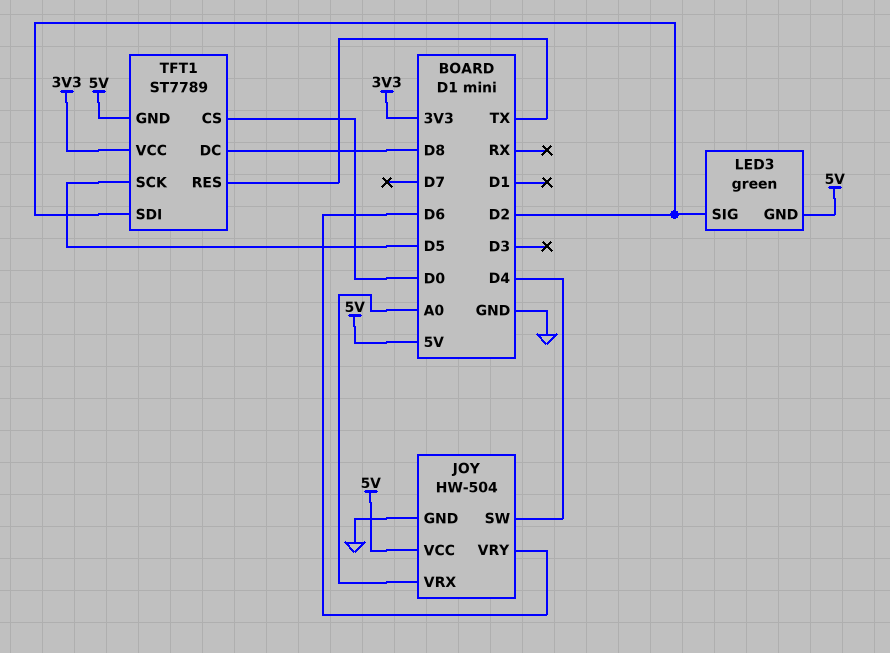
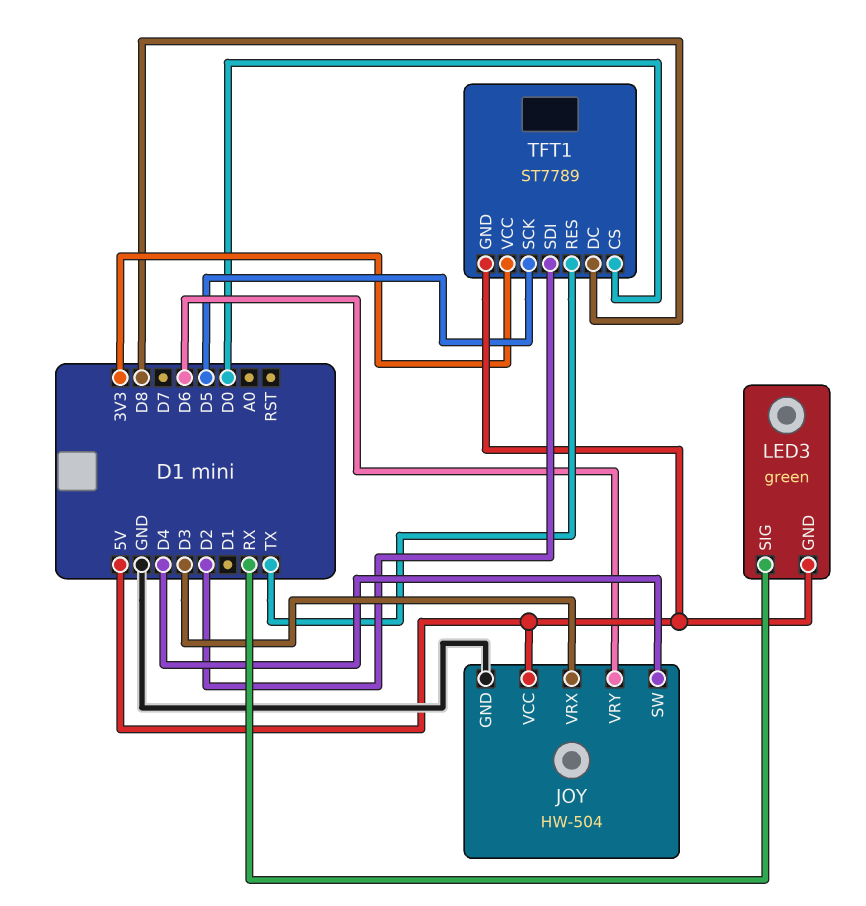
JOY pin VRX: A0 -> D3
LED3 pin SIG: D2 -> RX

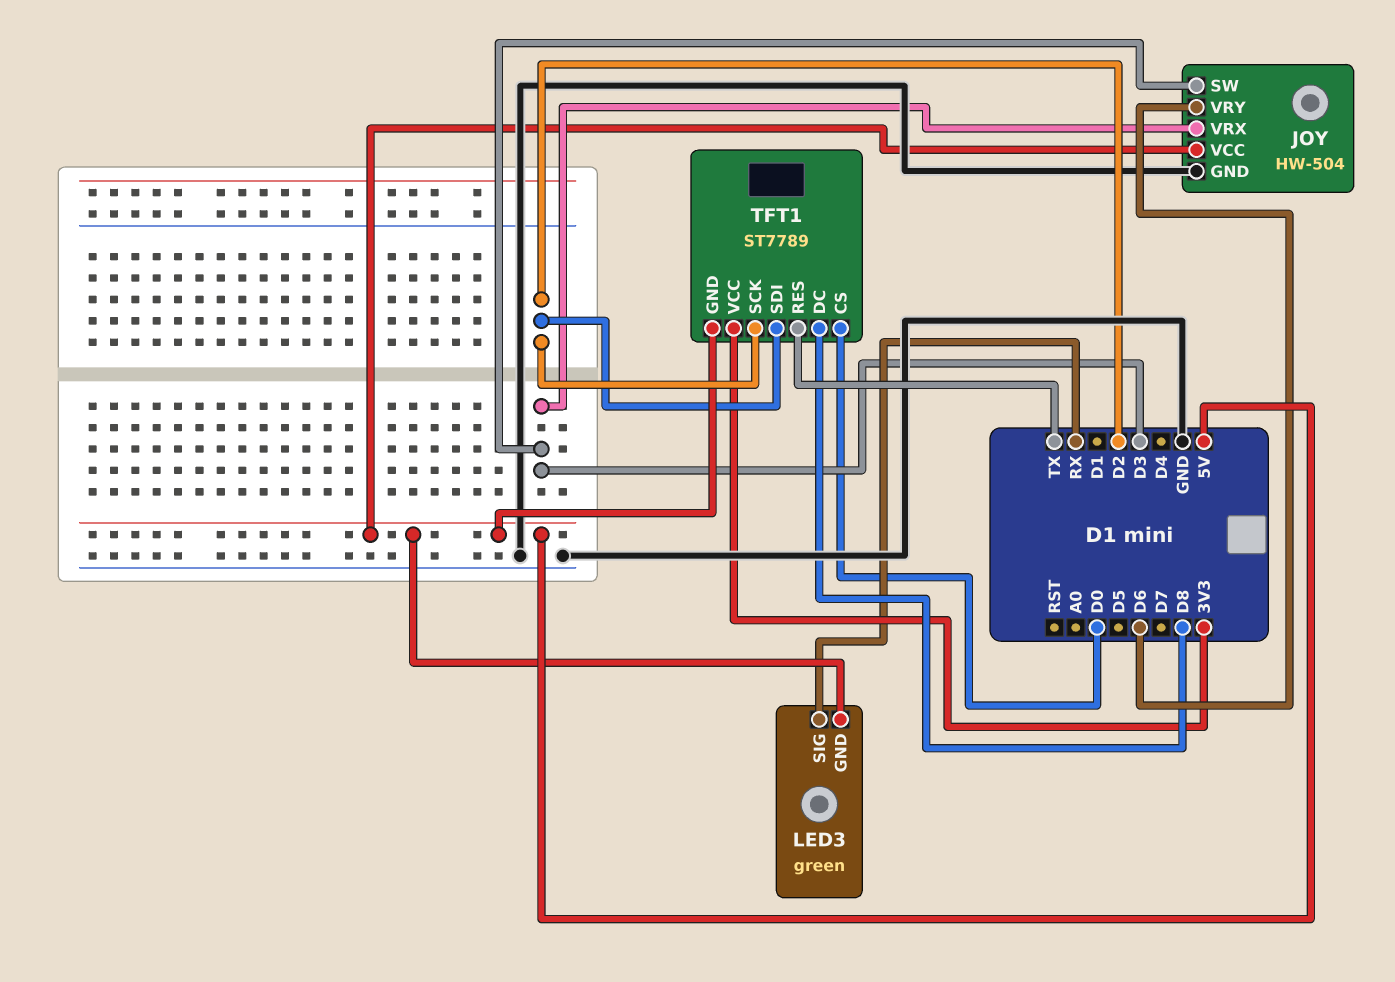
JOY pin SW: D4 -> D3
TFT1 pin SCK: D5 -> D2

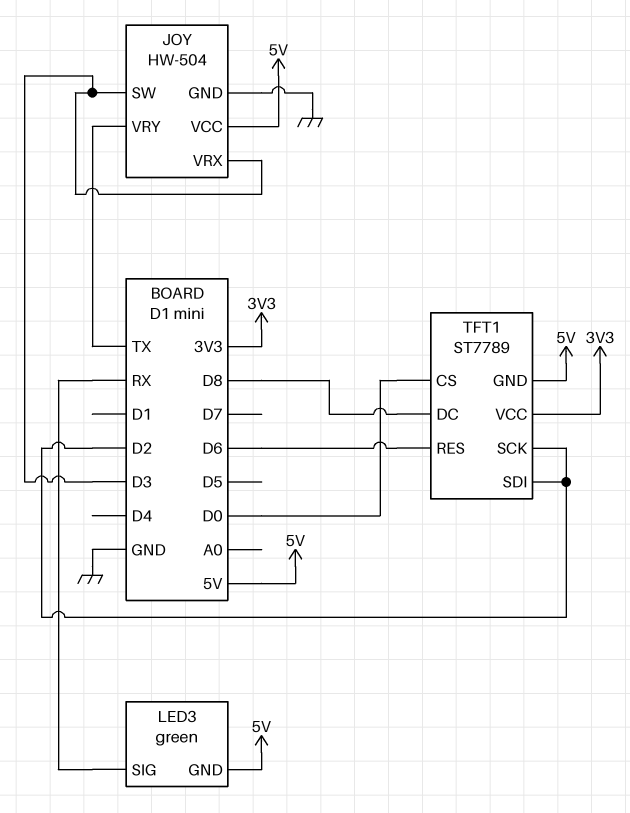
JOY pin VRY: D6 -> TX
TFT1 pin RES: TX -> D6

